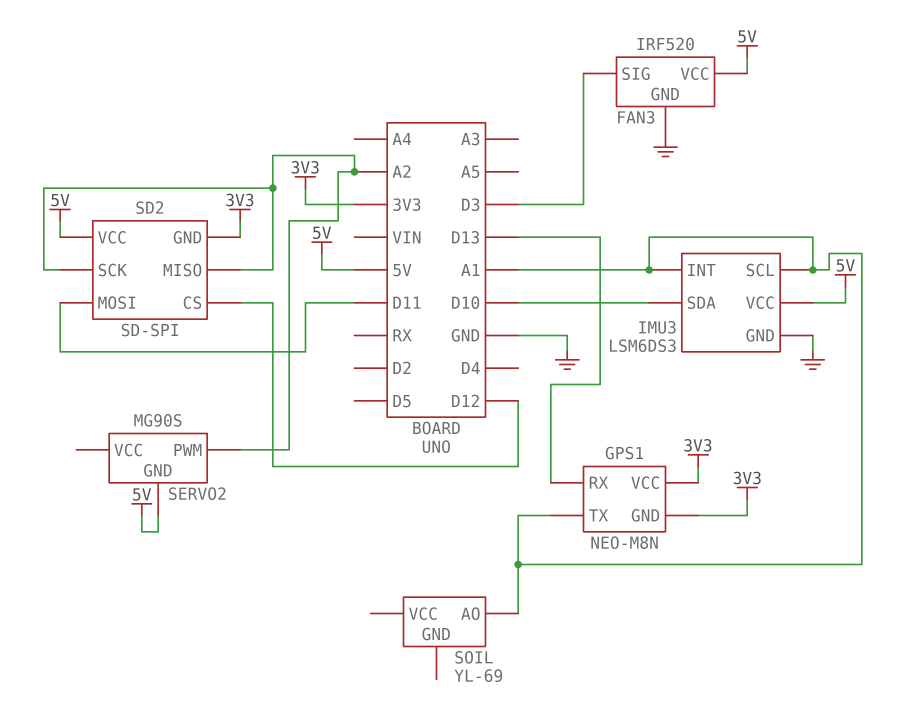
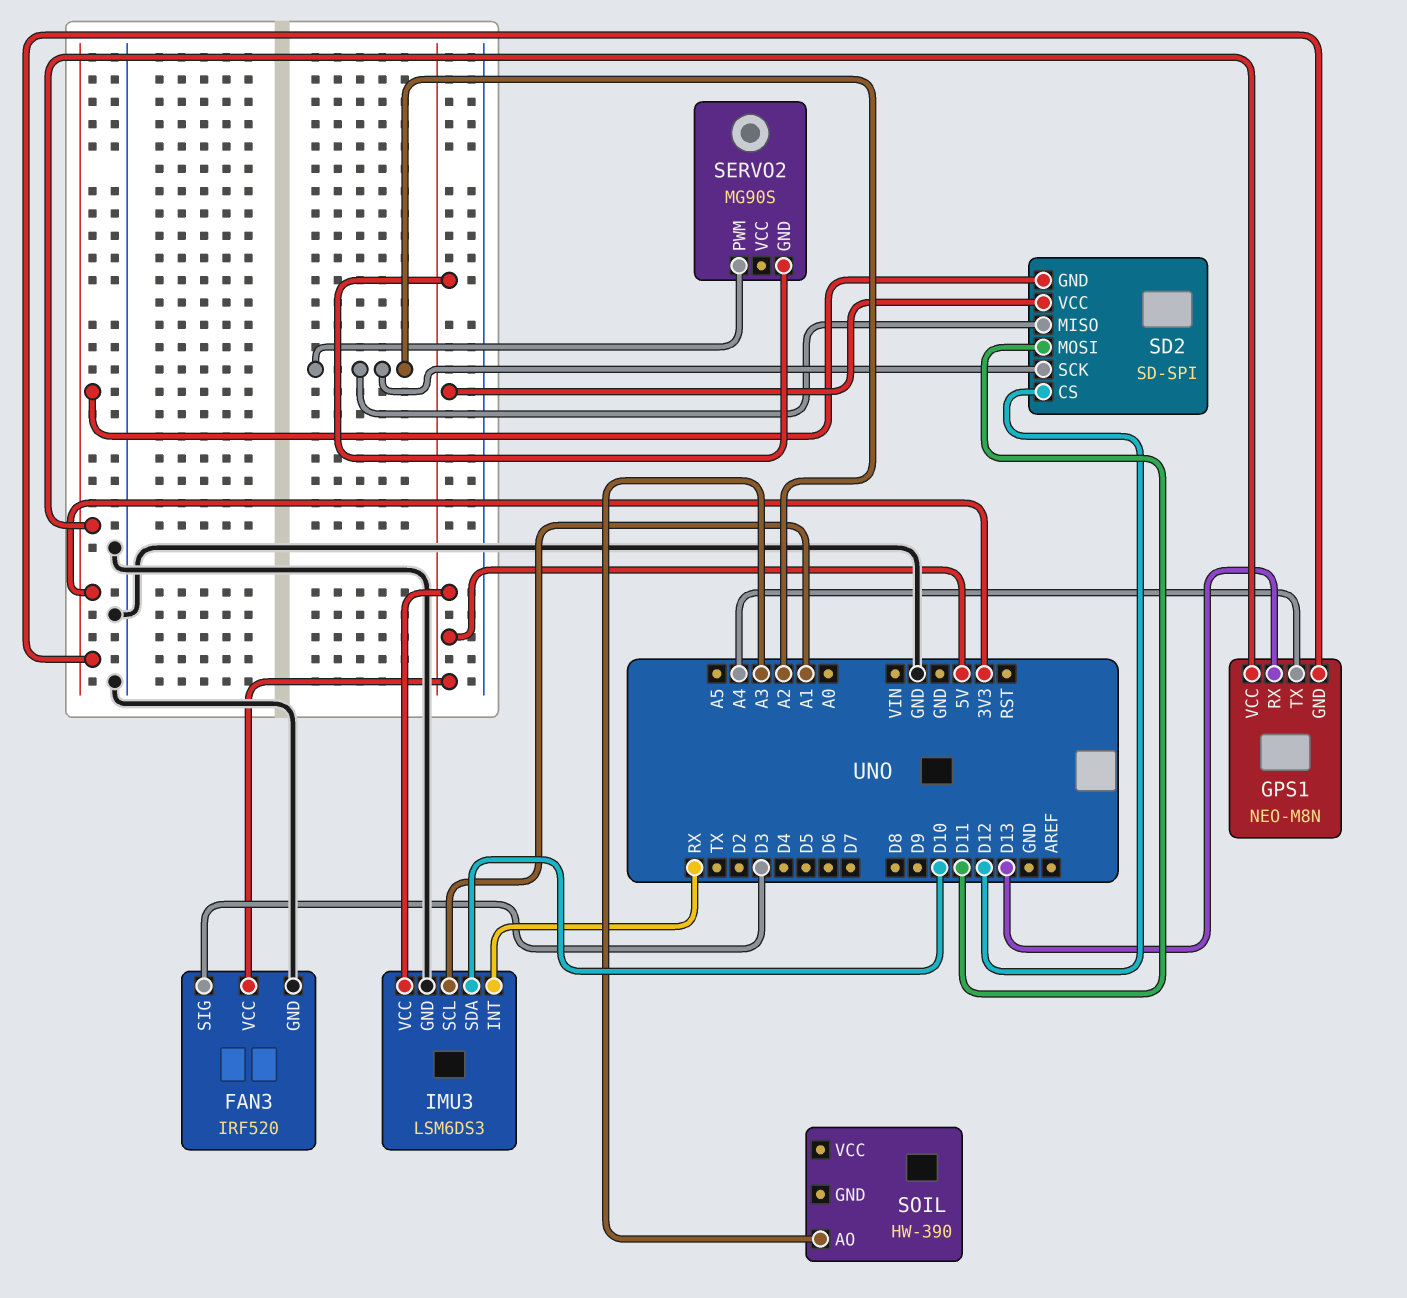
GPS1 pin TX: A1 -> A4
IMU3 pin INT: A1 -> RX
SOIL: YL-69 -> HW-390
SOIL pin AO: A1 -> A3

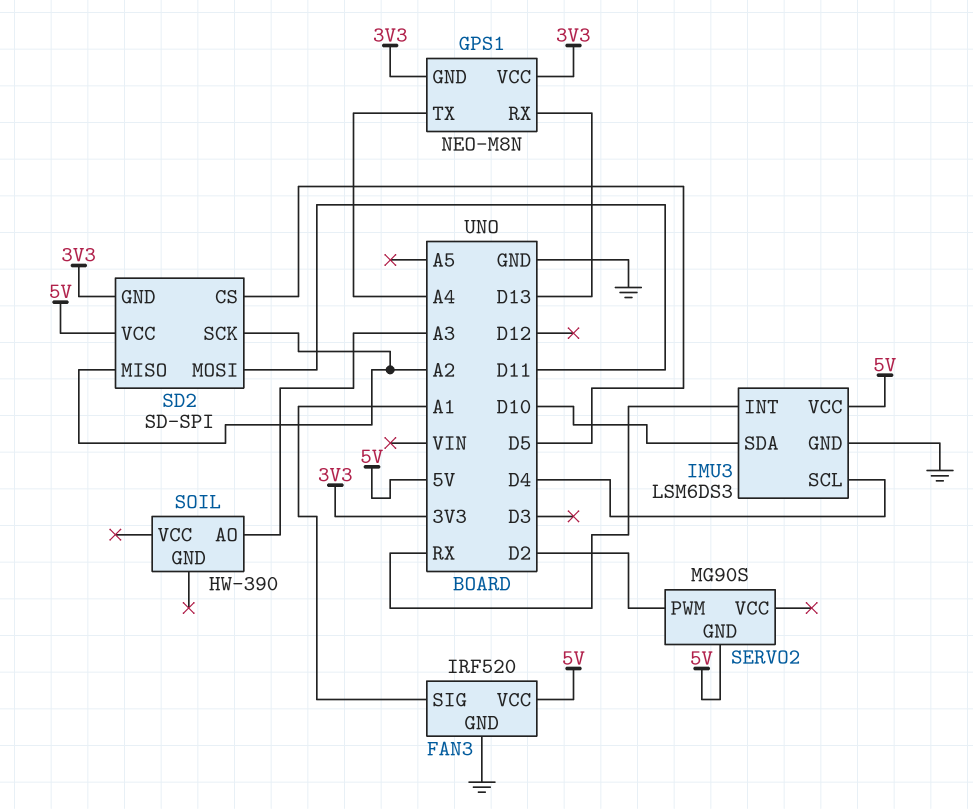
FAN3 pin SIG: D3 -> A1
IMU3 pin SCL: A1 -> D4
SD2 pin CS: D12 -> D5
SERVO2 pin PWM: A2 -> D2

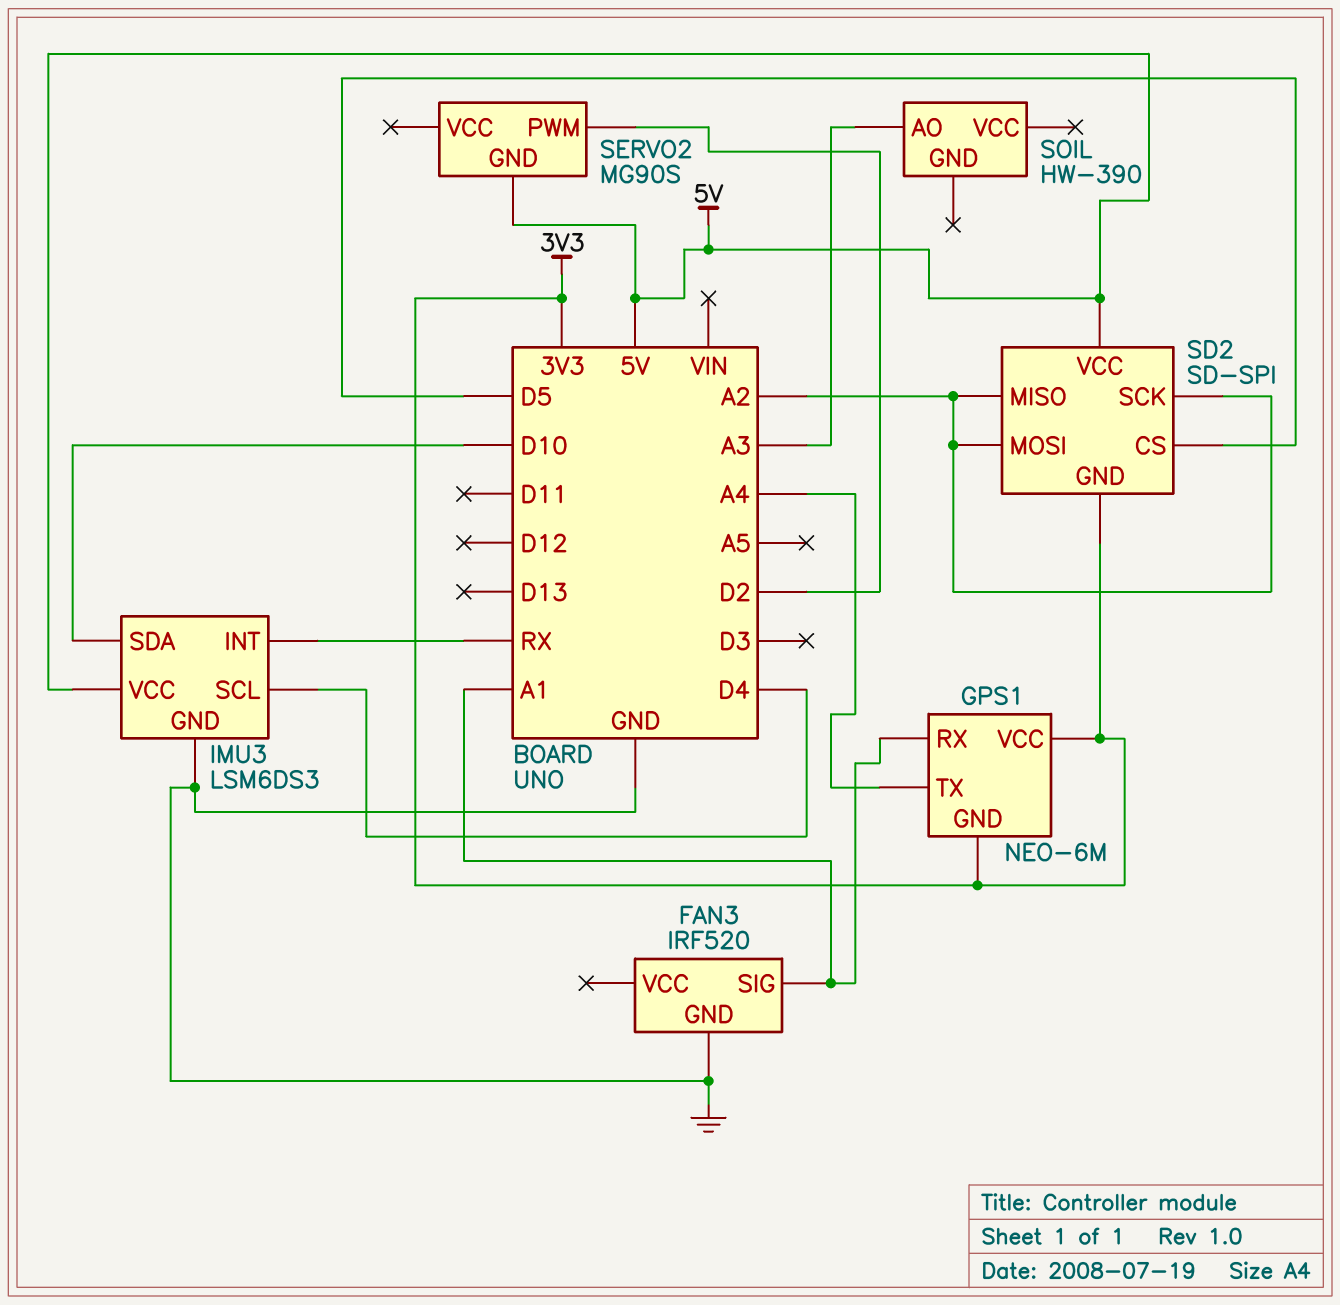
FAN3 pin VCC: 5V -> none
GPS1: NEO-M8N -> NEO-6M
GPS1 pin RX: D13 -> A1
SD2 pin MOSI: D11 -> A2

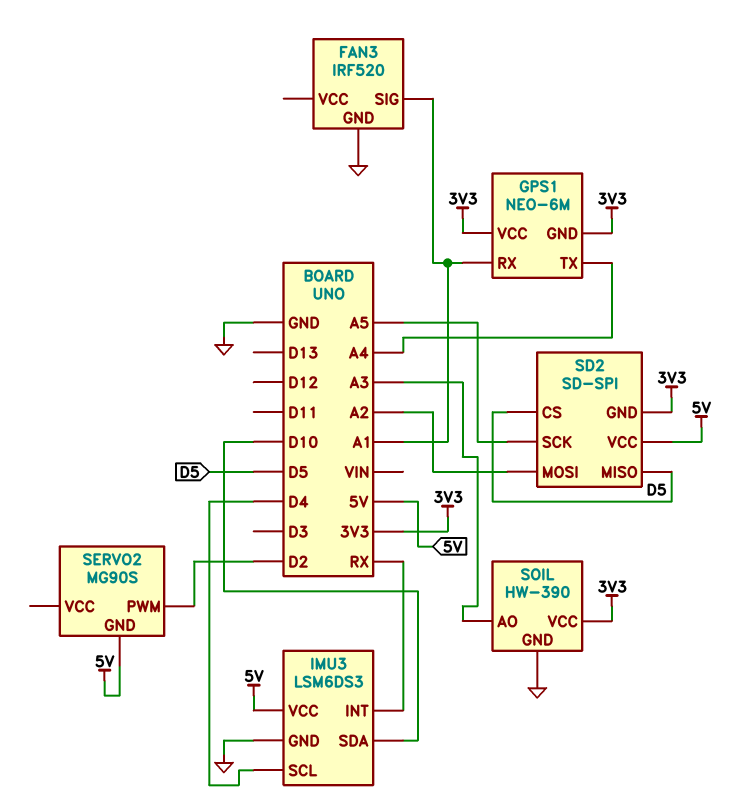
SD2 pin MISO: A2 -> D5
SD2 pin SCK: A2 -> A5
SOIL pin GND: none -> GND
SOIL pin VCC: none -> 3V3

